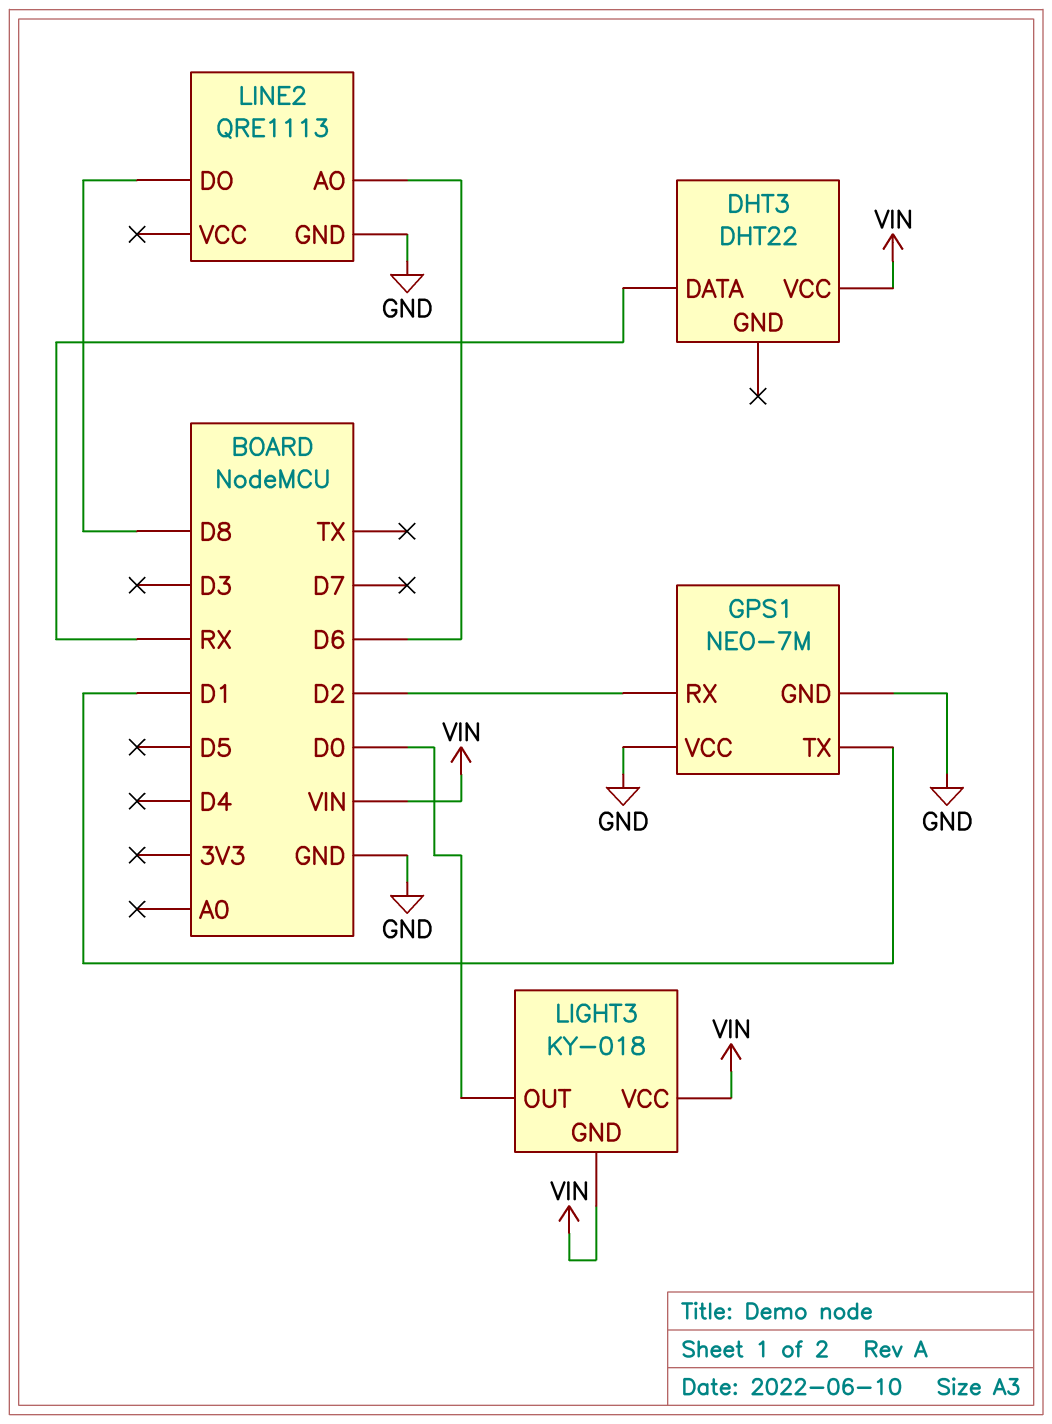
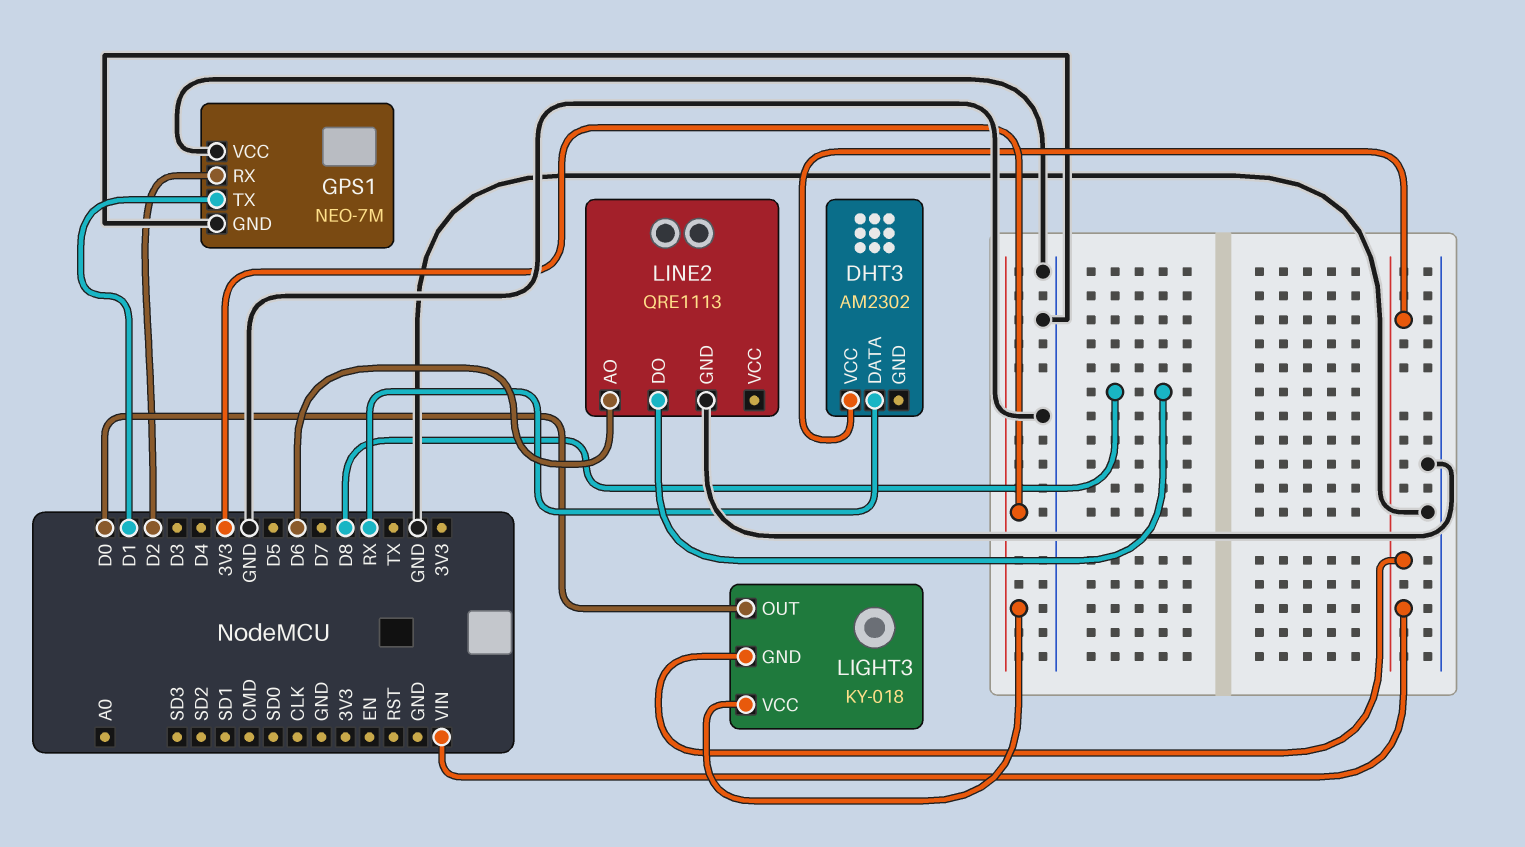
DHT3: DHT22 -> AM2302
LIGHT3 pin VCC: VIN -> 3V3

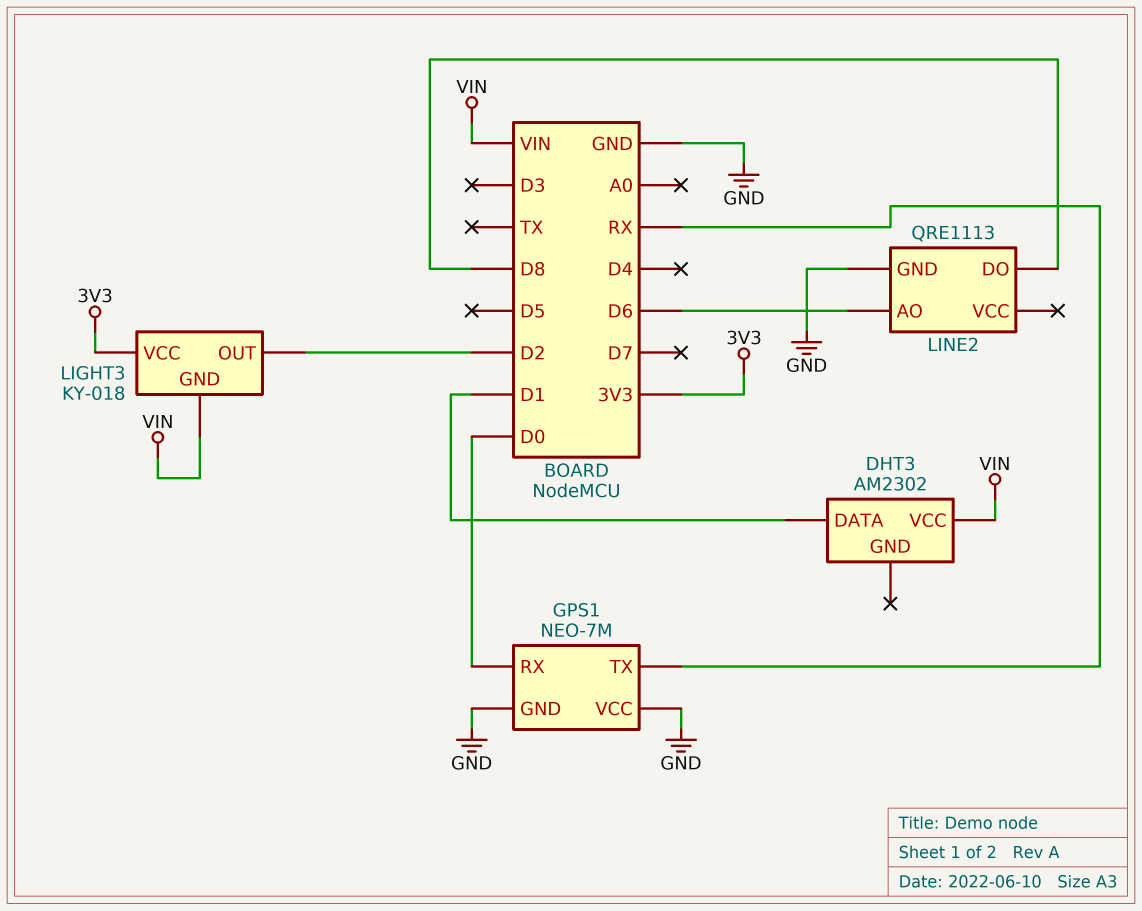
DHT3 pin DATA: RX -> D1
GPS1 pin RX: D2 -> D0
GPS1 pin TX: D1 -> RX
LIGHT3 pin OUT: D0 -> D2

